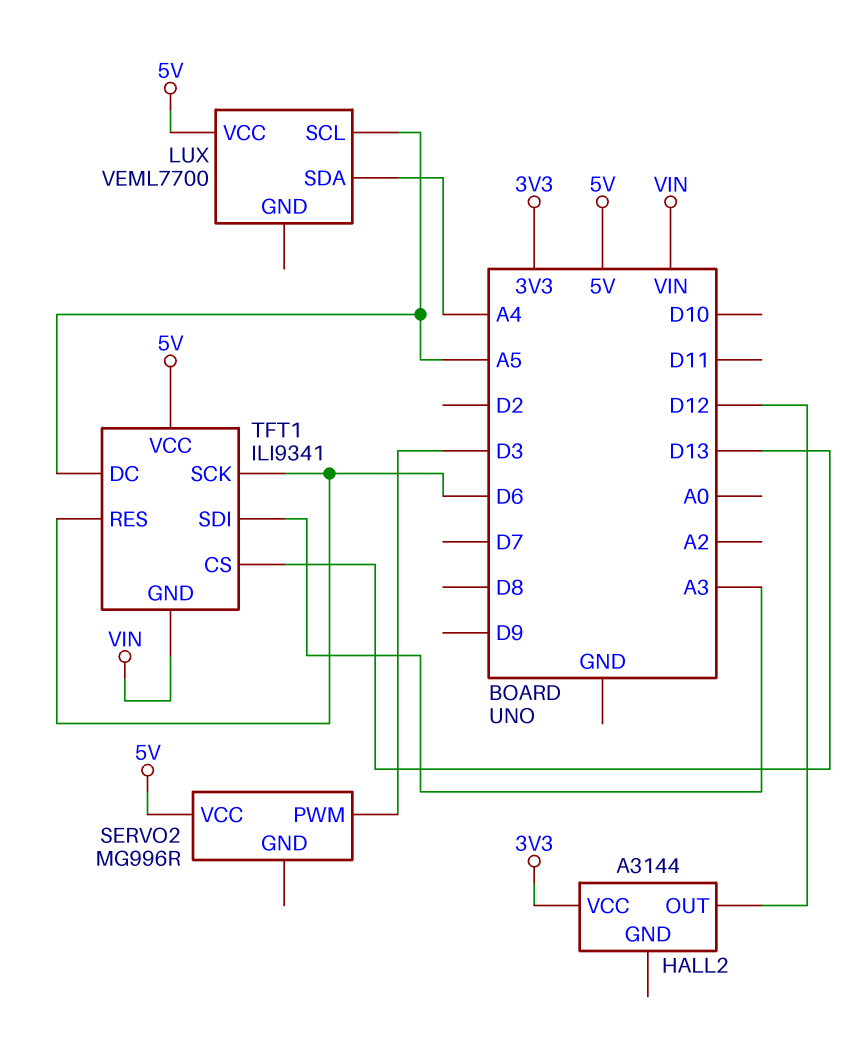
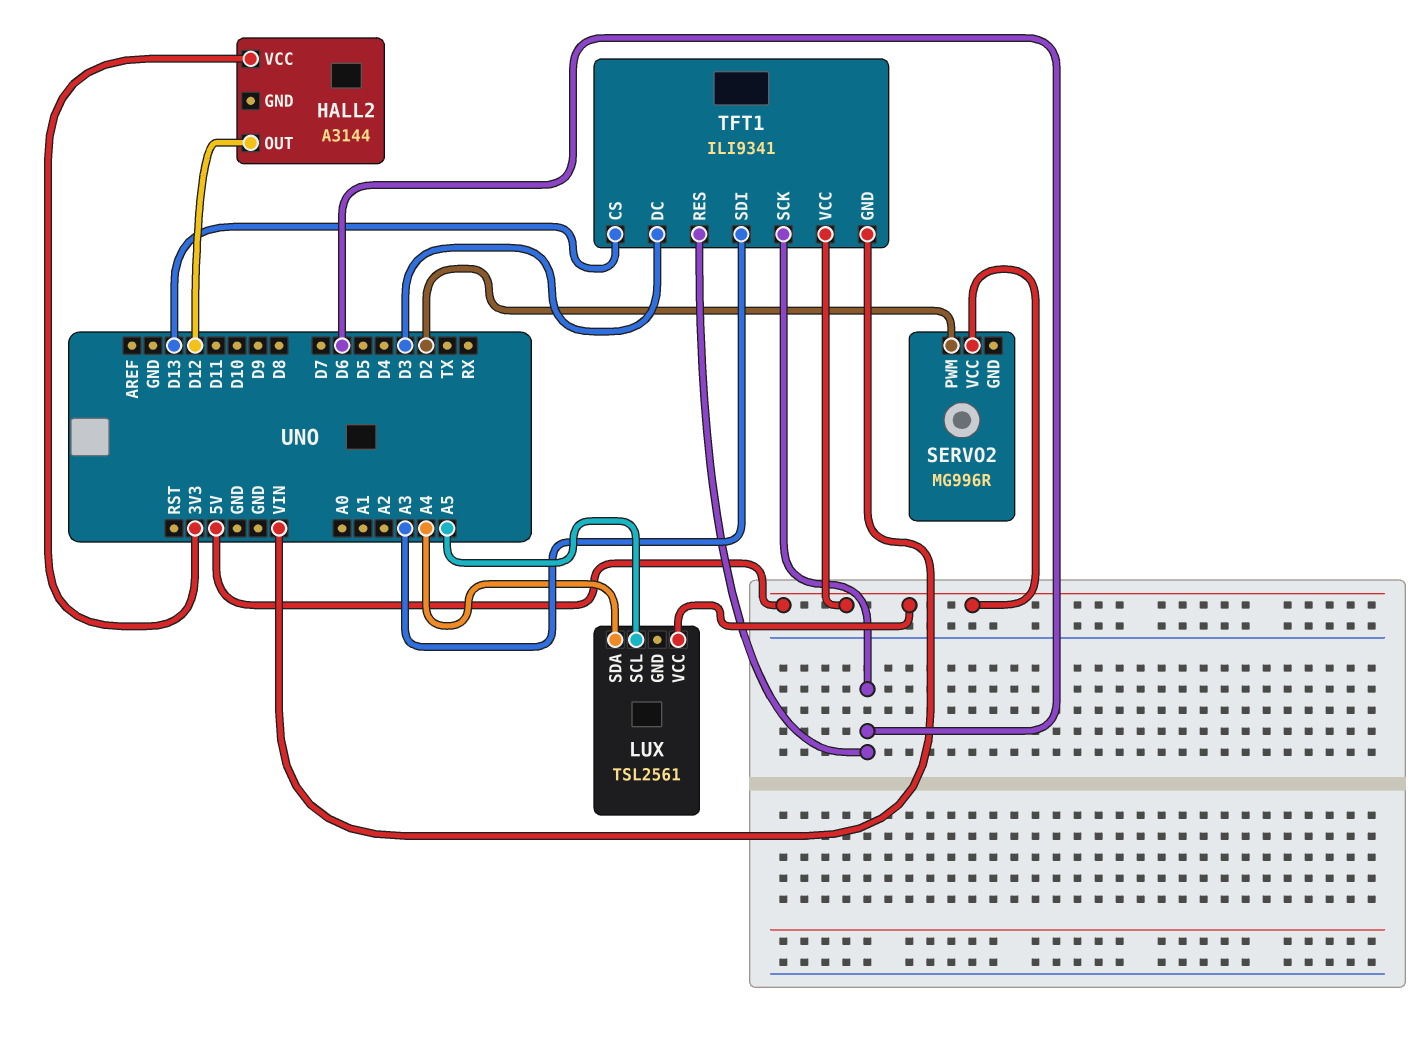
LUX: VEML7700 -> TSL2561
SERVO2 pin PWM: D3 -> D2
TFT1 pin DC: A5 -> D3

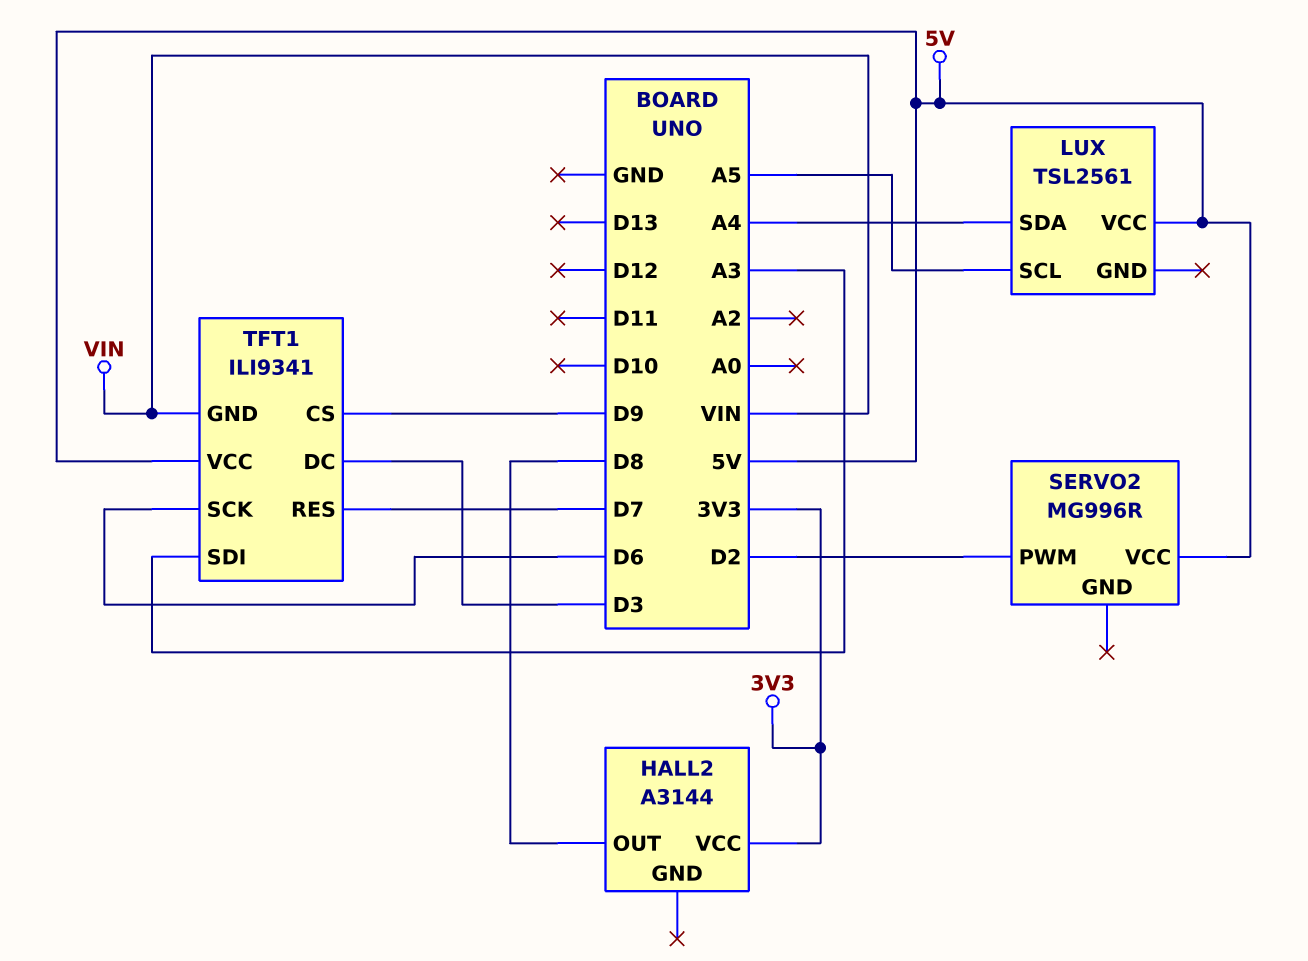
HALL2 pin OUT: D12 -> D8
TFT1 pin CS: D13 -> D9
TFT1 pin RES: D6 -> D7

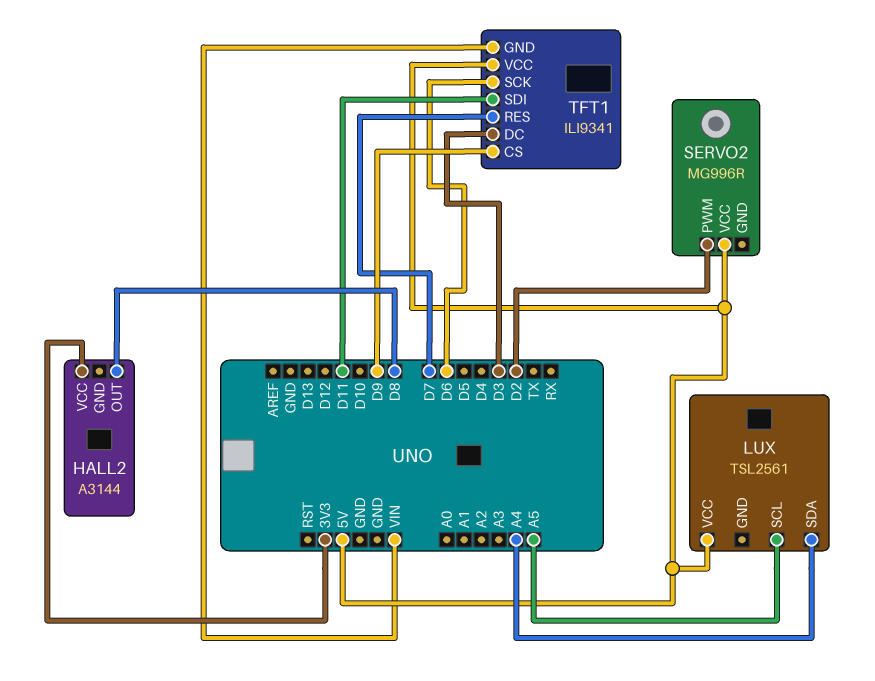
TFT1 pin SDI: A3 -> D11

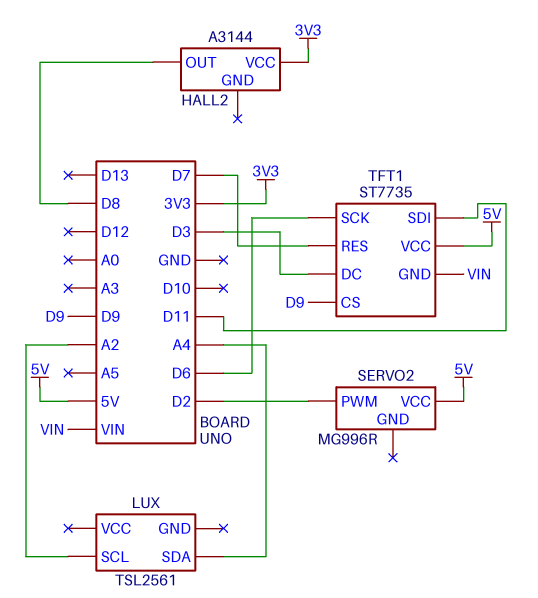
LUX pin SCL: A5 -> A2
LUX pin VCC: 5V -> none
TFT1: ILI9341 -> ST7735

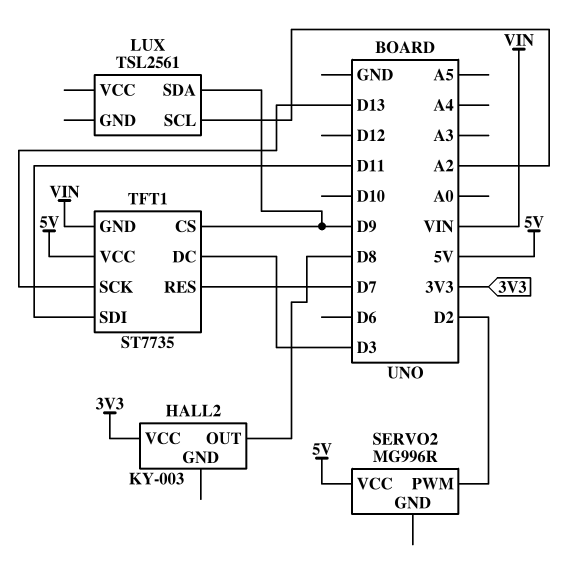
HALL2: A3144 -> KY-003
LUX pin SDA: A4 -> D9
TFT1 pin SCK: D6 -> D13

